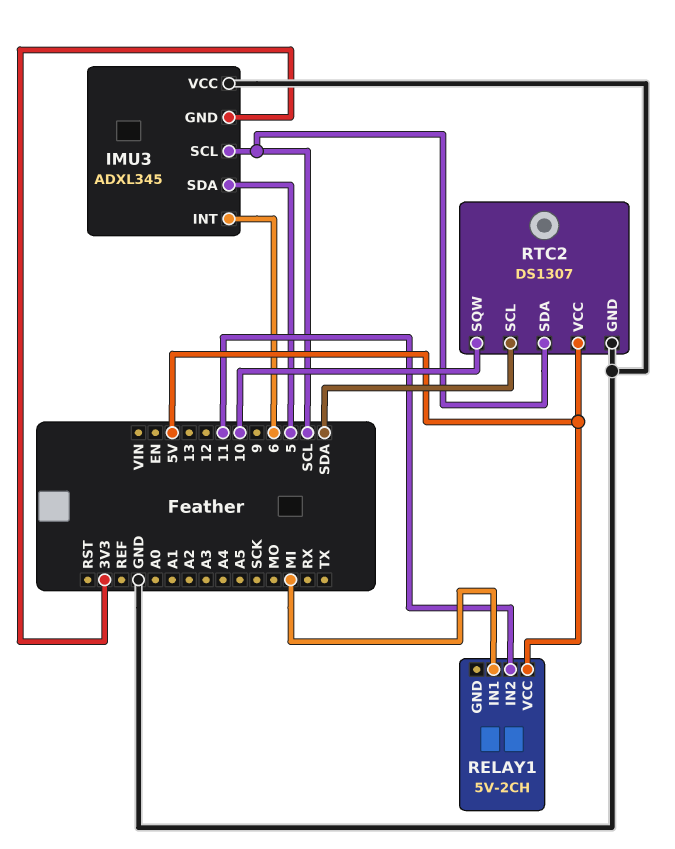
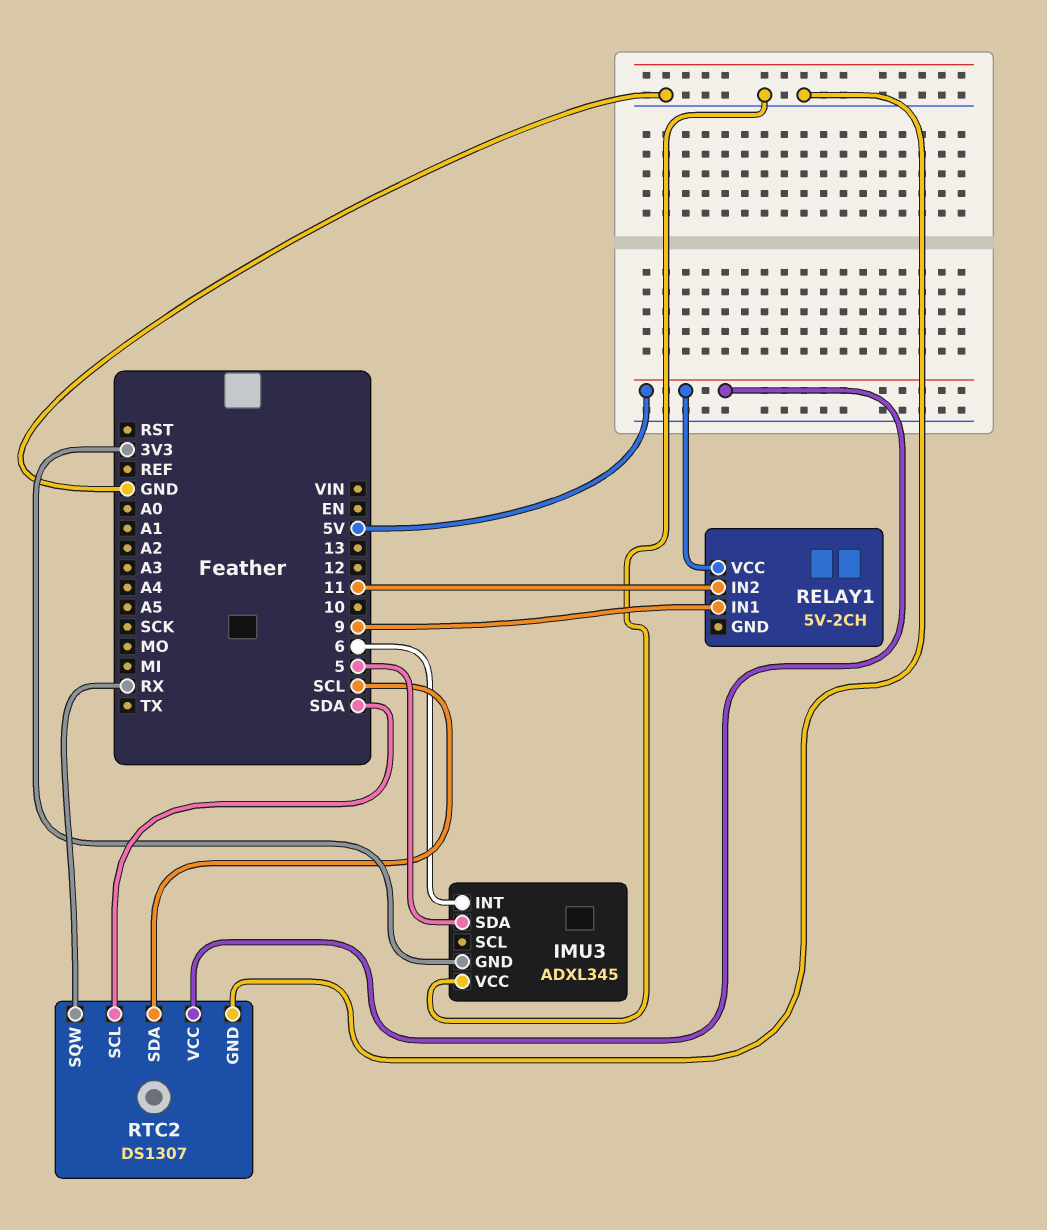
IMU3 pin SCL: SCL -> none
RELAY1 pin IN1: MI -> 9
RTC2 pin SQW: 10 -> RX

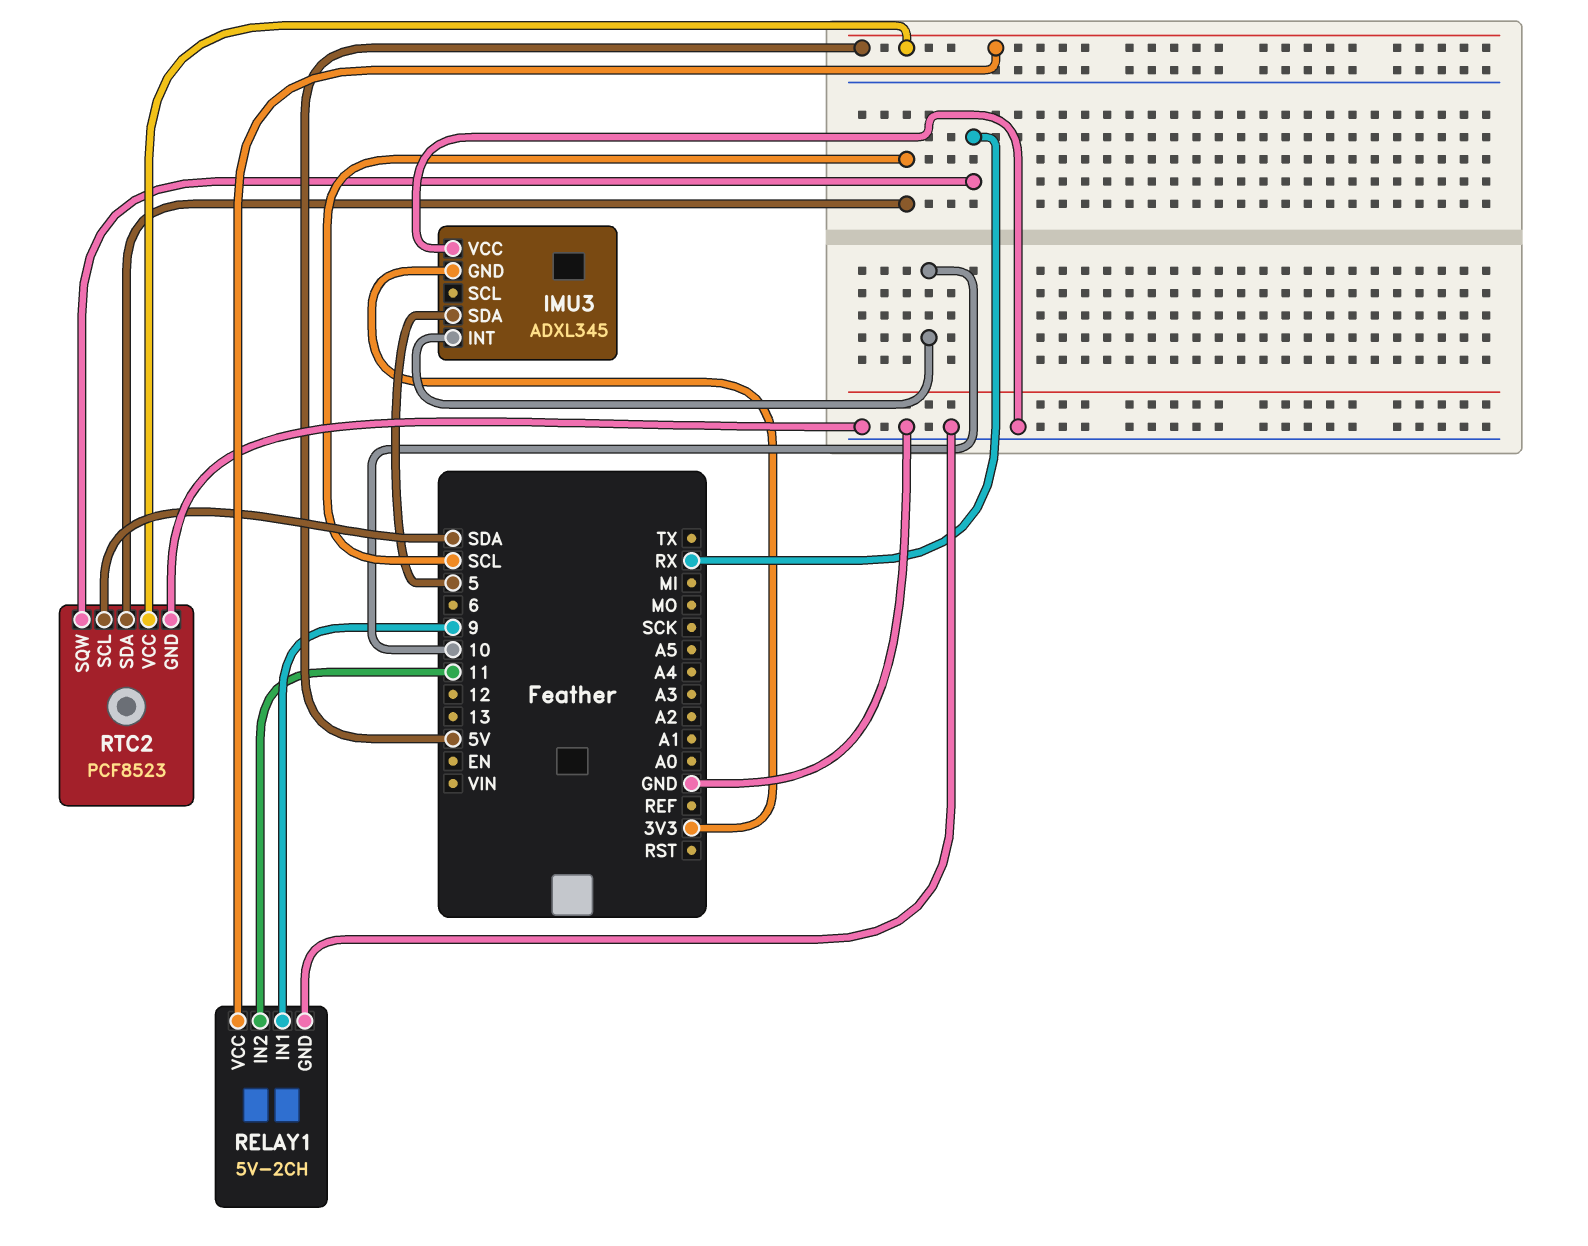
IMU3 pin INT: 6 -> 10
RELAY1 pin GND: none -> GND
RTC2: DS1307 -> PCF8523

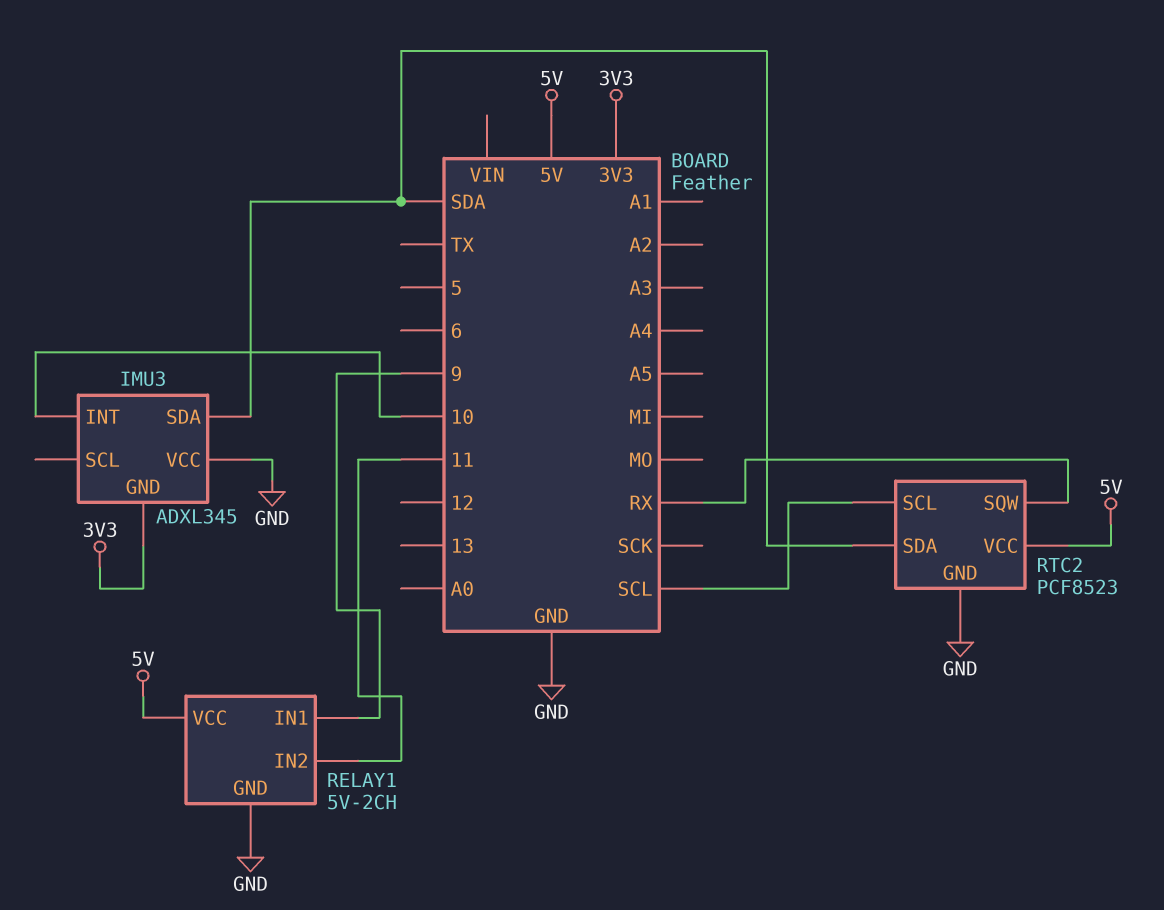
IMU3 pin SDA: 5 -> SDA
RTC2 pin SCL: SDA -> SCL
RTC2 pin SDA: SCL -> SDA

